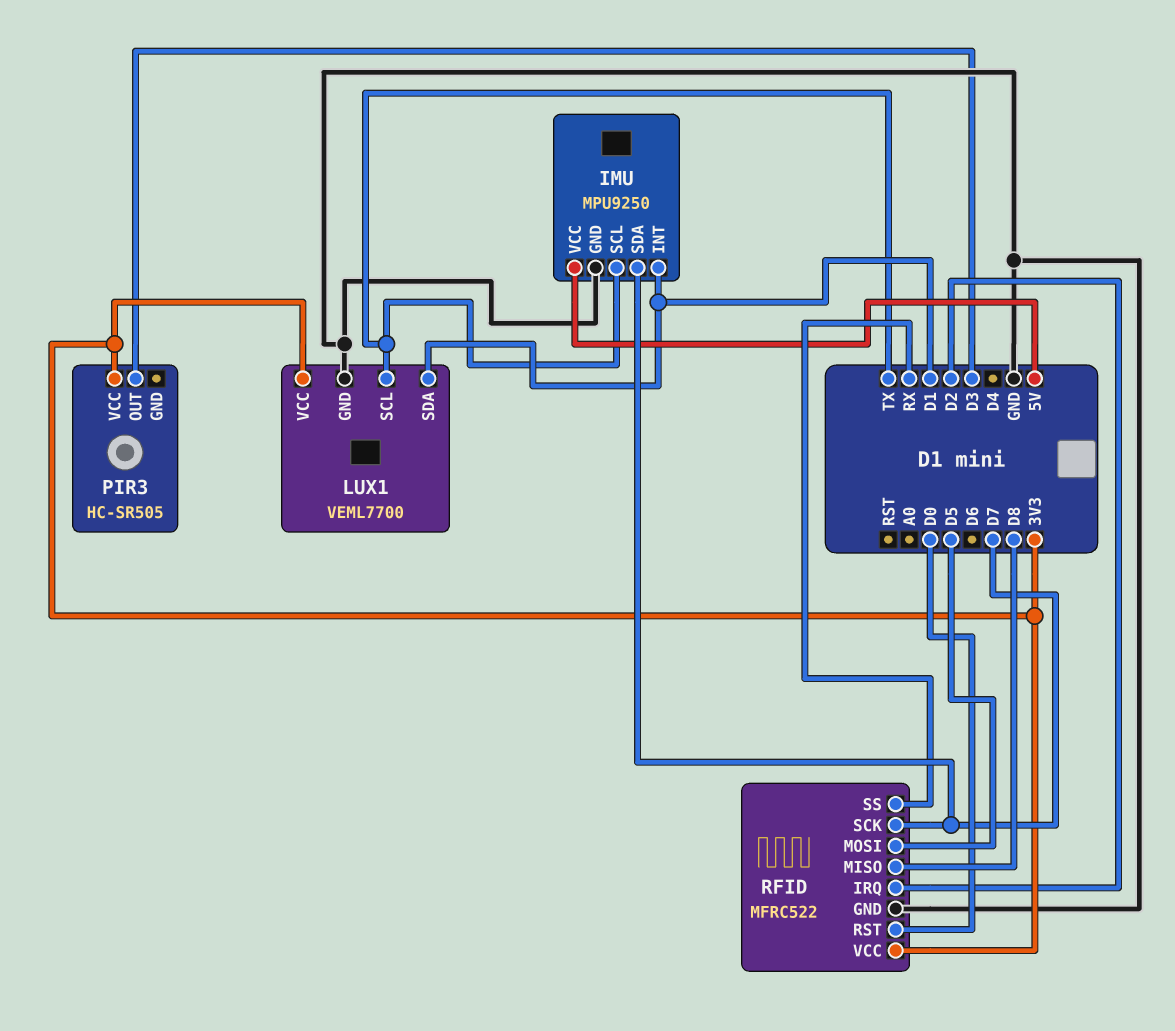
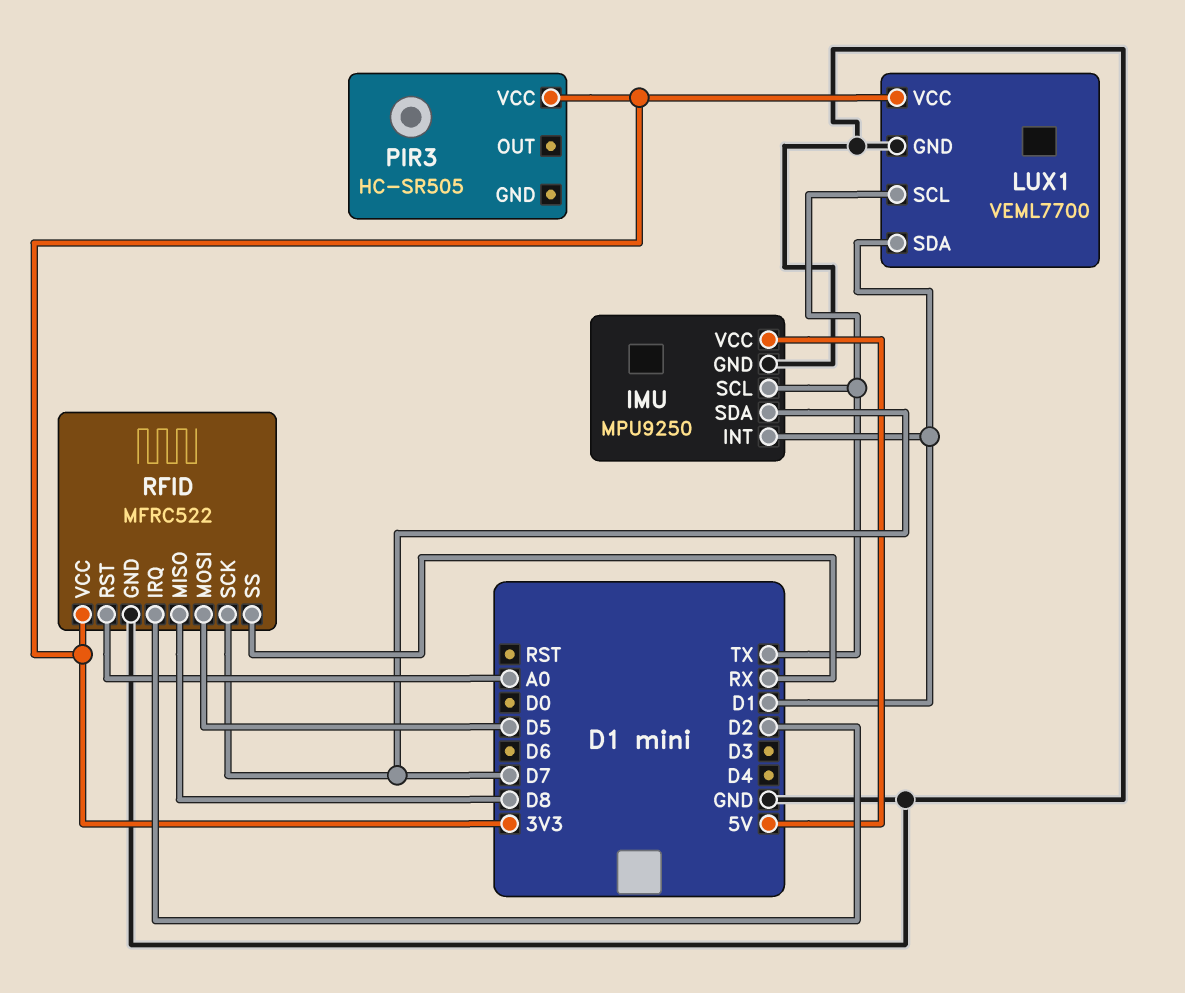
PIR3 pin OUT: D3 -> none
RFID pin RST: D0 -> A0

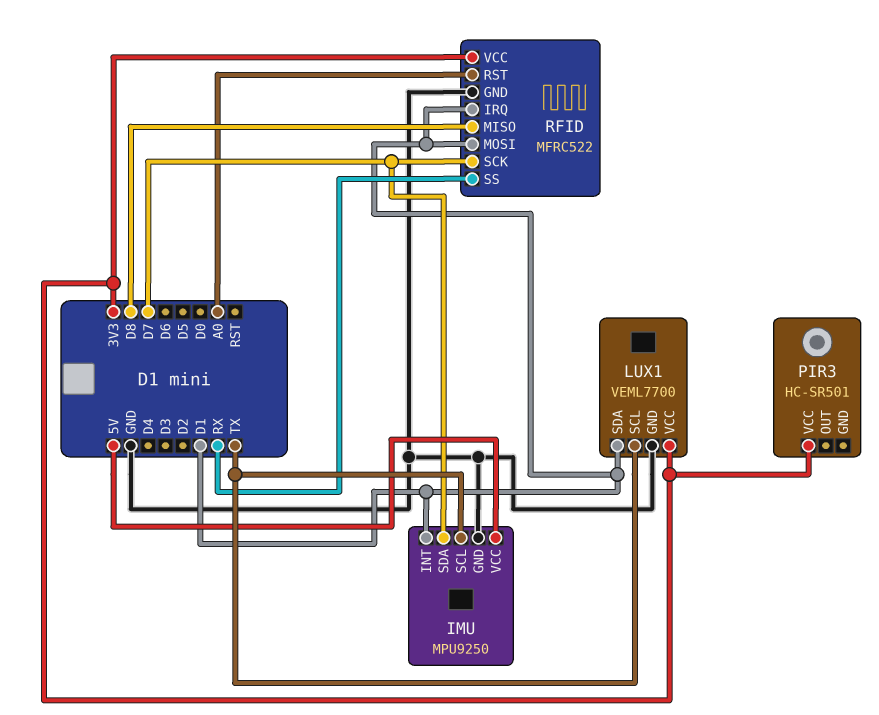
PIR3: HC-SR505 -> HC-SR501
RFID pin IRQ: D2 -> D1
RFID pin MOSI: D5 -> D1

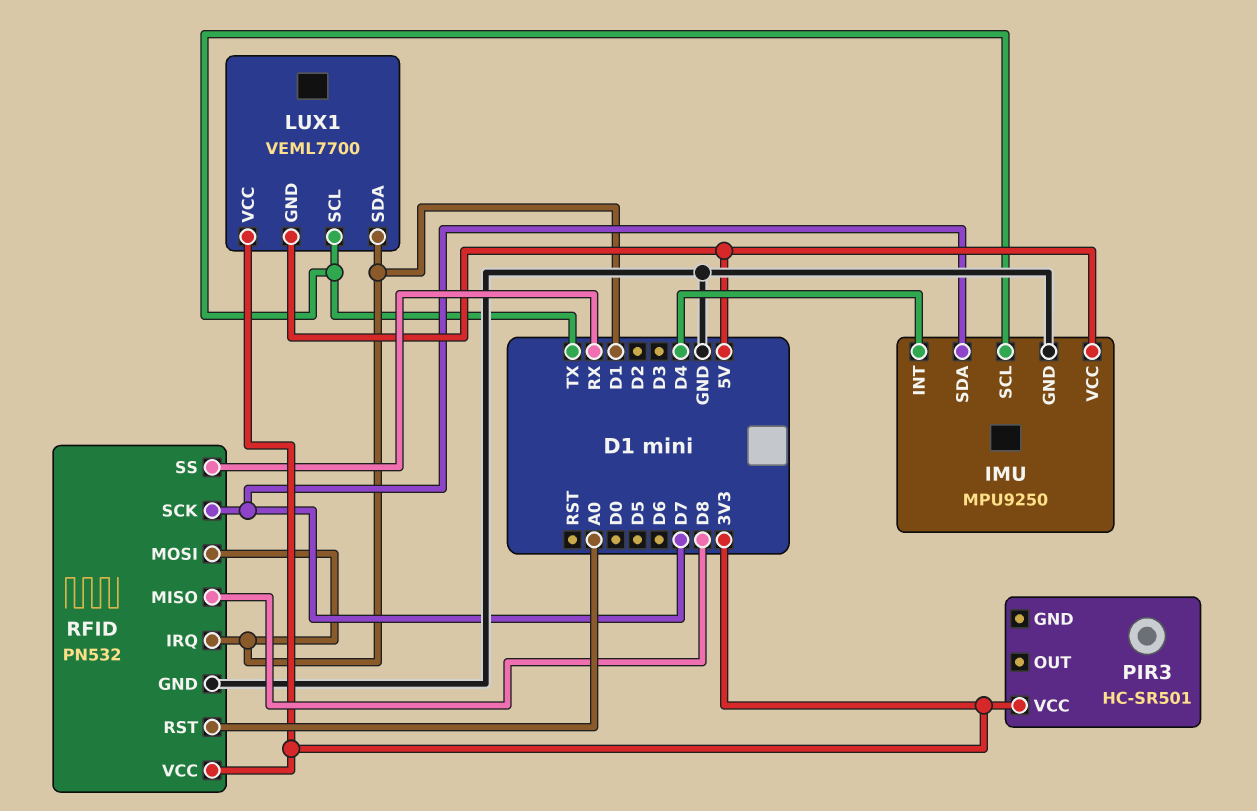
IMU pin INT: D1 -> D4
LUX1 pin GND: GND -> 5V
RFID: MFRC522 -> PN532

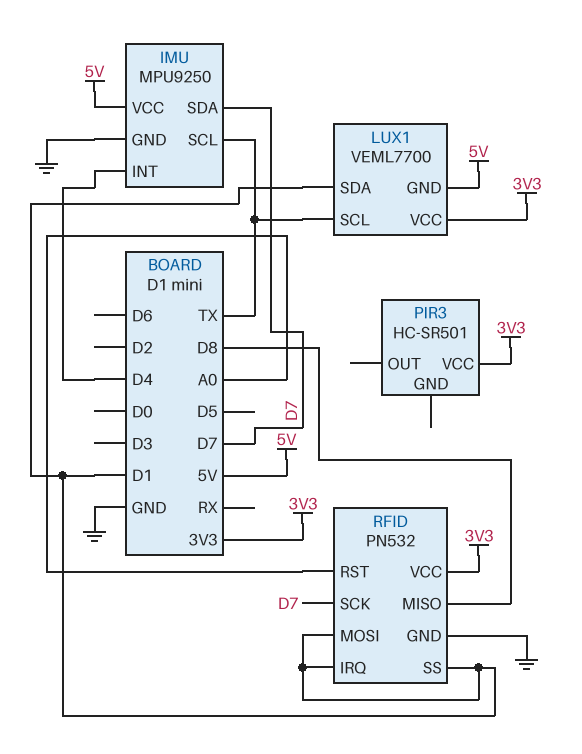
RFID pin SS: RX -> D1

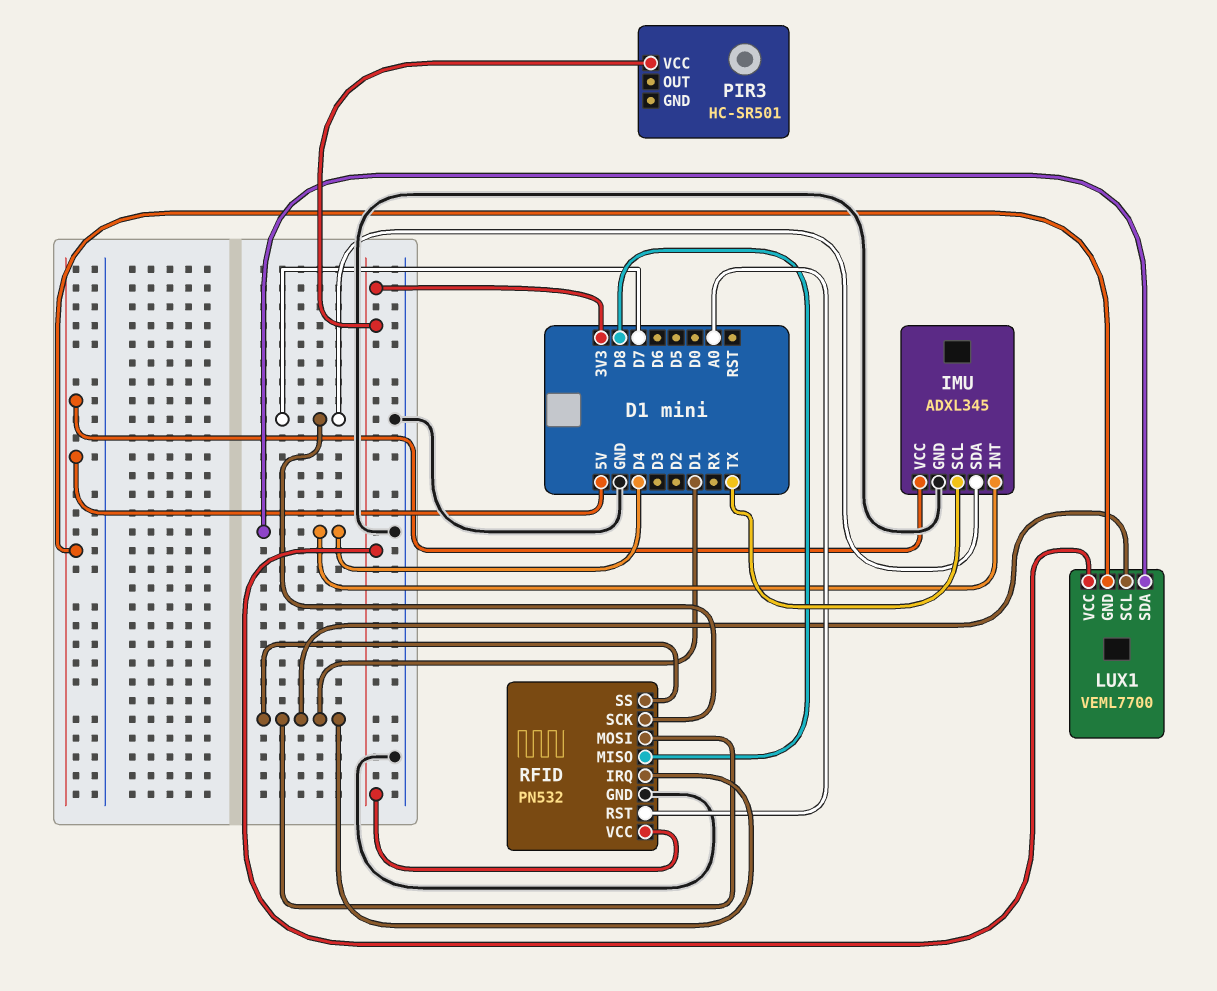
IMU: MPU9250 -> ADXL345
LUX1 pin SCL: TX -> D1
LUX1 pin SDA: D1 -> D4

